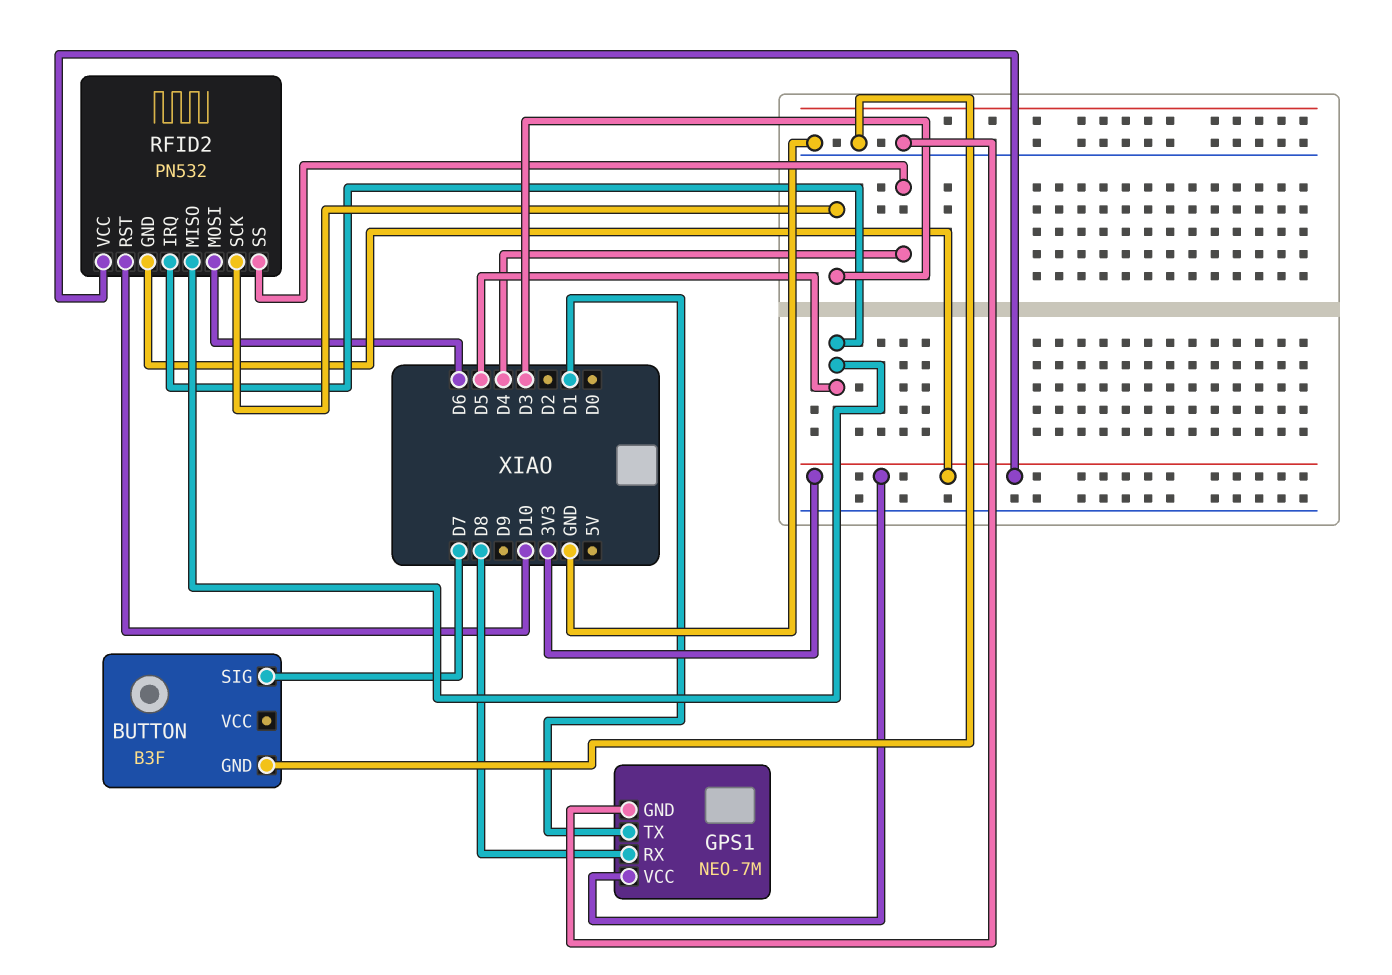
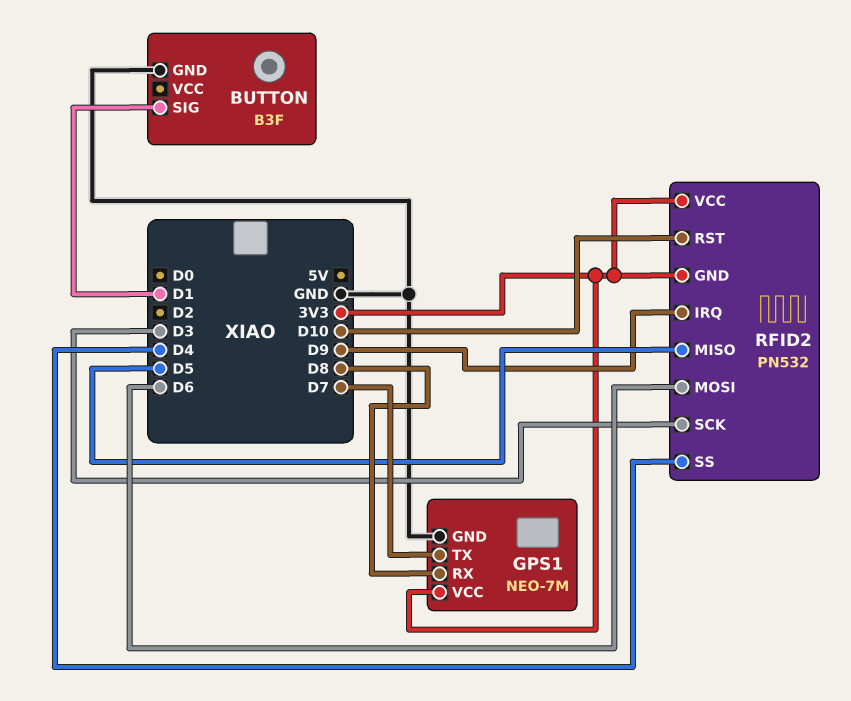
BUTTON pin SIG: D7 -> D1
GPS1 pin TX: D1 -> D7
RFID2 pin IRQ: D5 -> D9

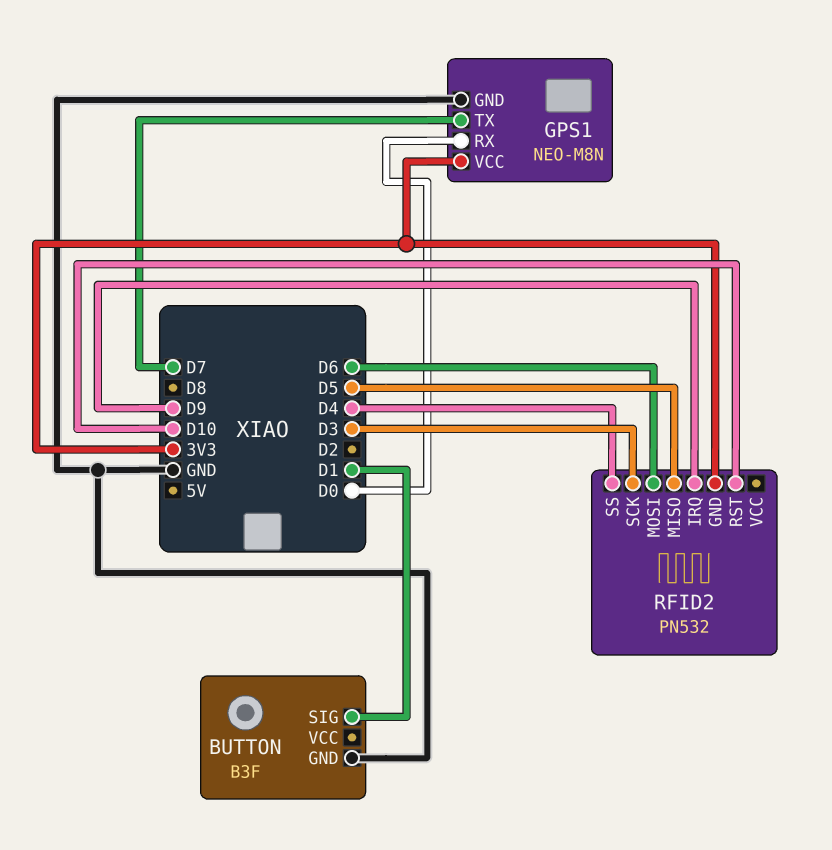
GPS1: NEO-7M -> NEO-M8N
GPS1 pin RX: D8 -> D0
RFID2 pin VCC: 3V3 -> none

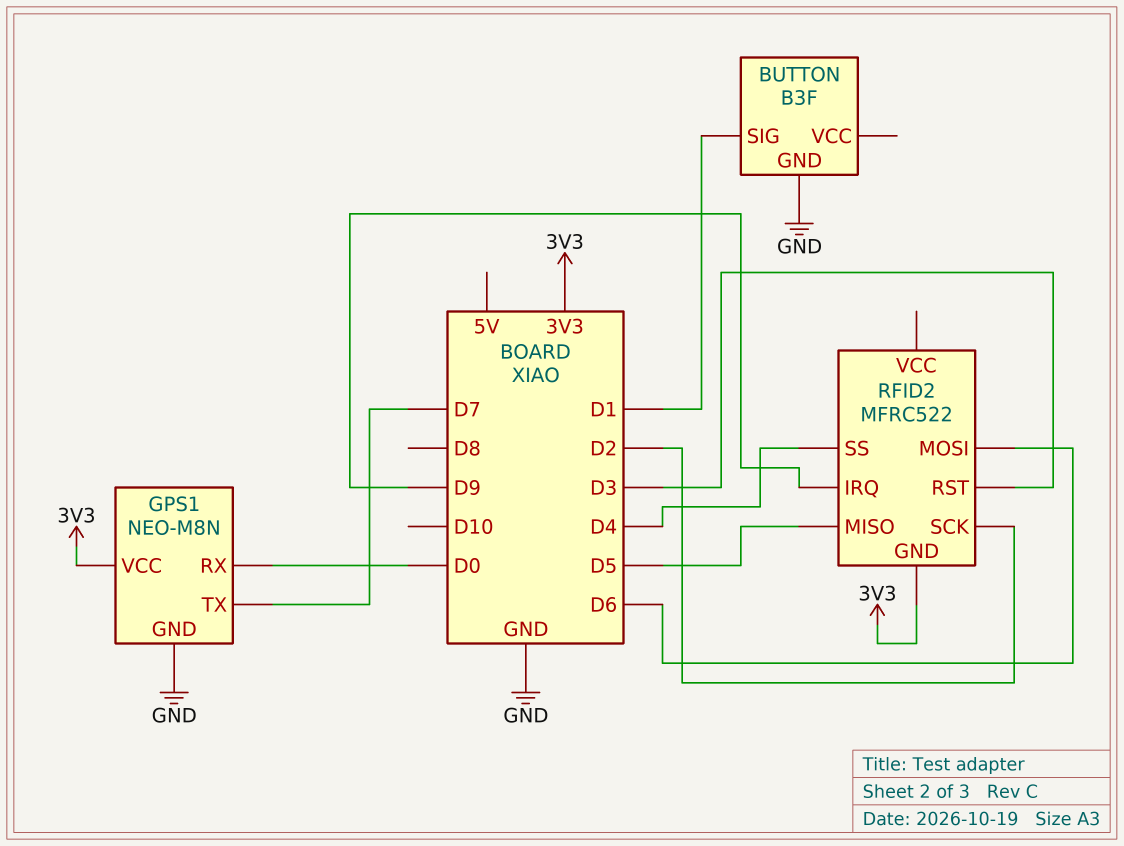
RFID2: PN532 -> MFRC522
RFID2 pin RST: D10 -> D3
RFID2 pin SCK: D3 -> D2

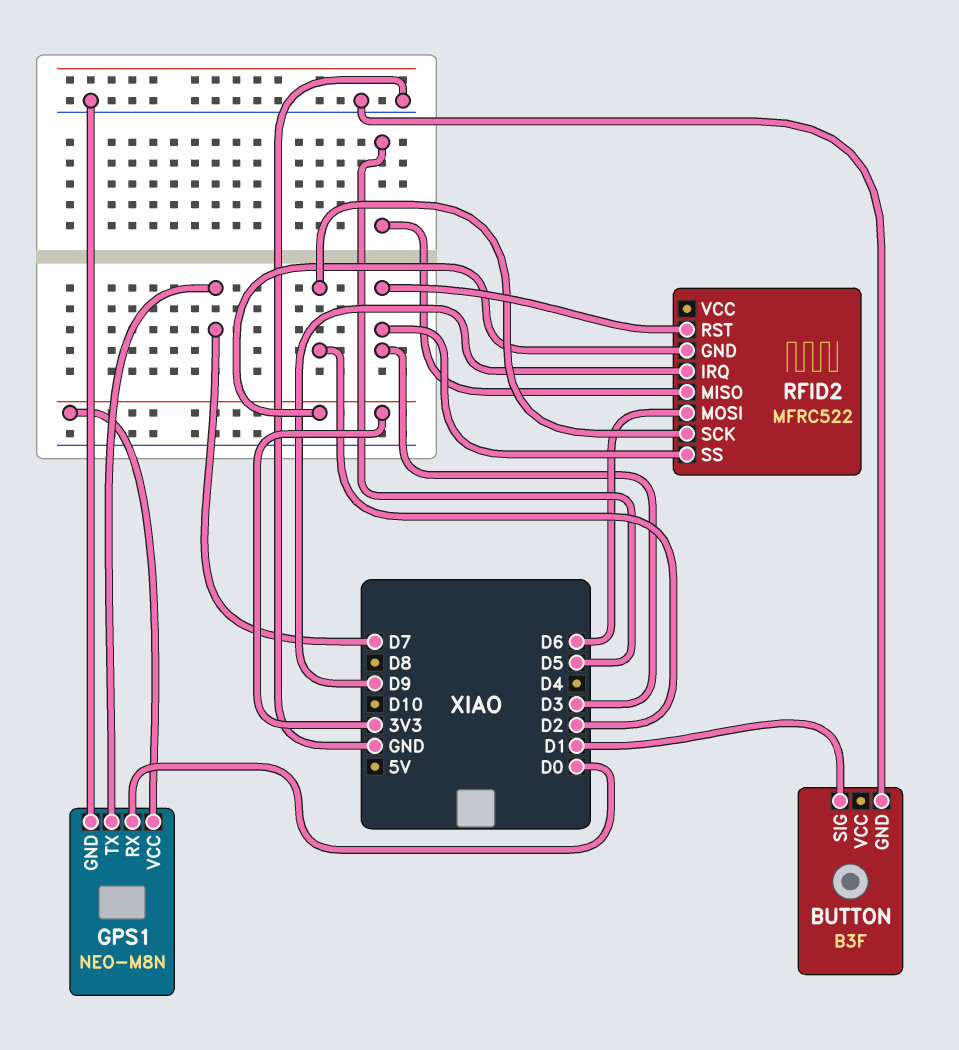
RFID2 pin SS: D4 -> D3

